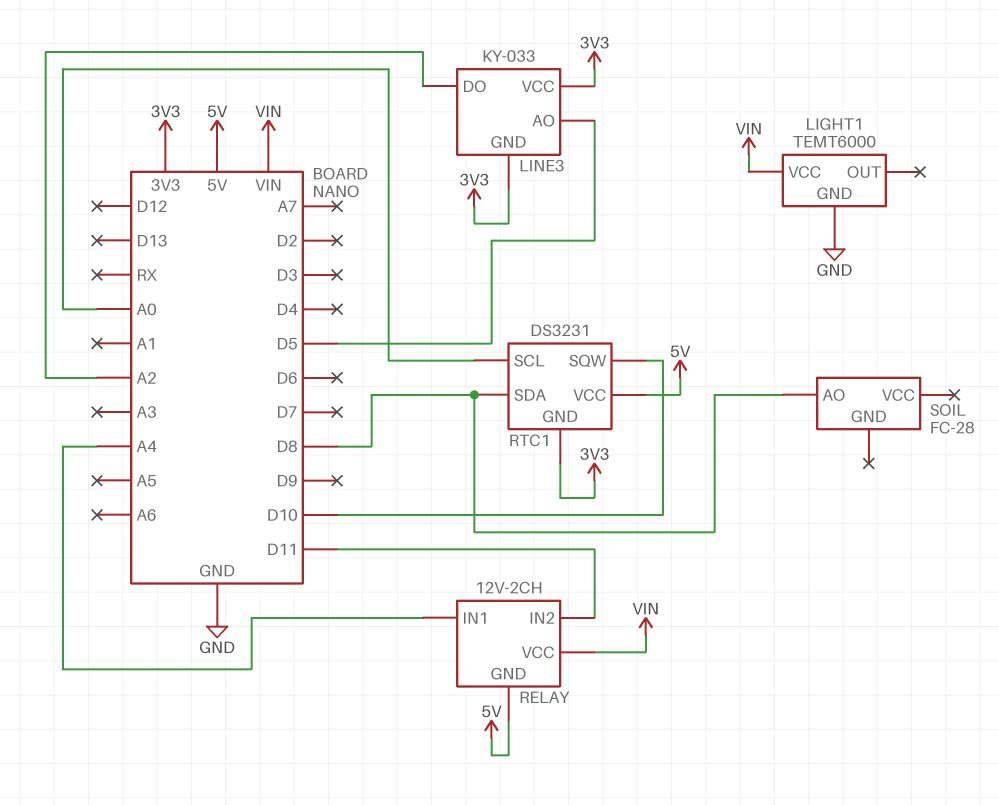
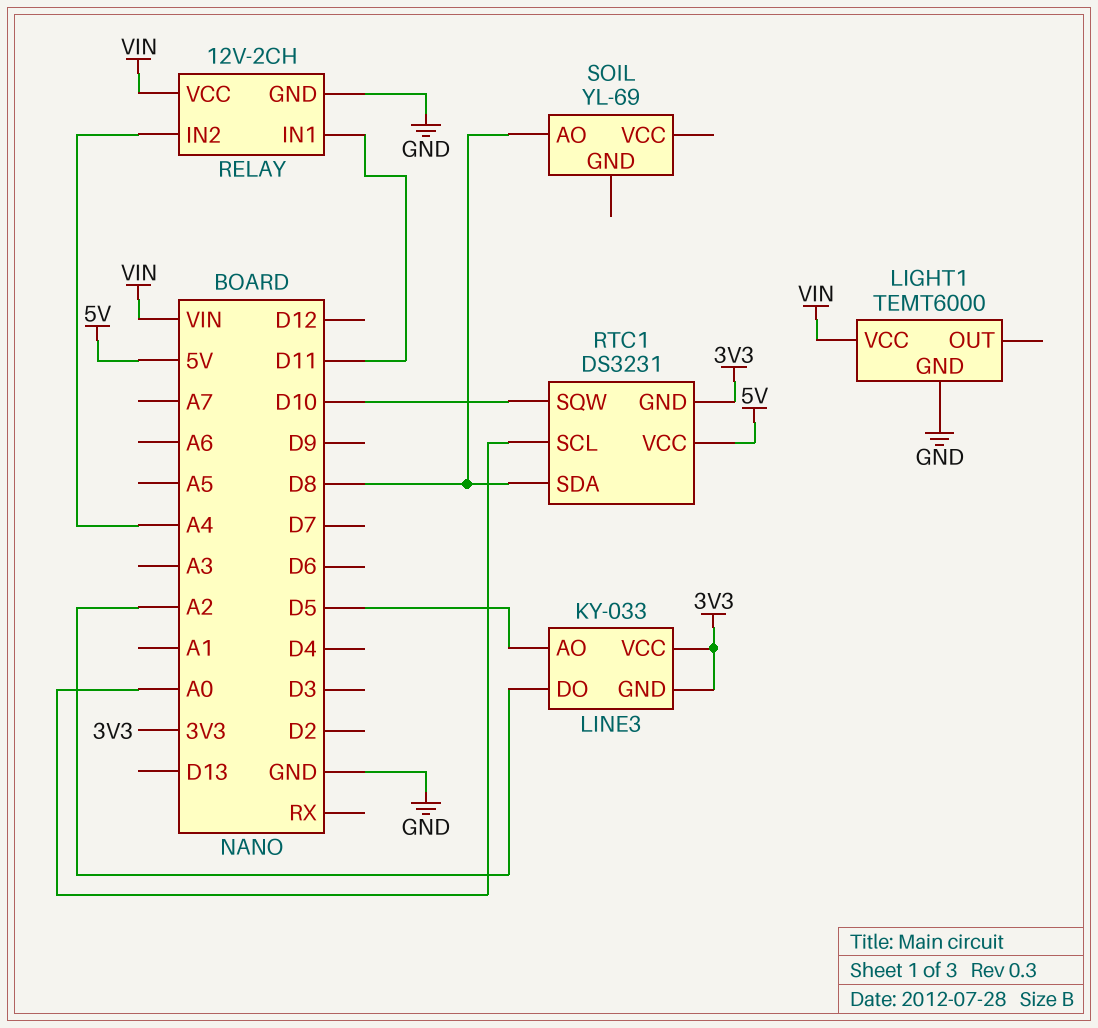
RELAY pin GND: 5V -> GND
RELAY pin IN1: A4 -> D11
RELAY pin IN2: D11 -> A4
SOIL: FC-28 -> YL-69

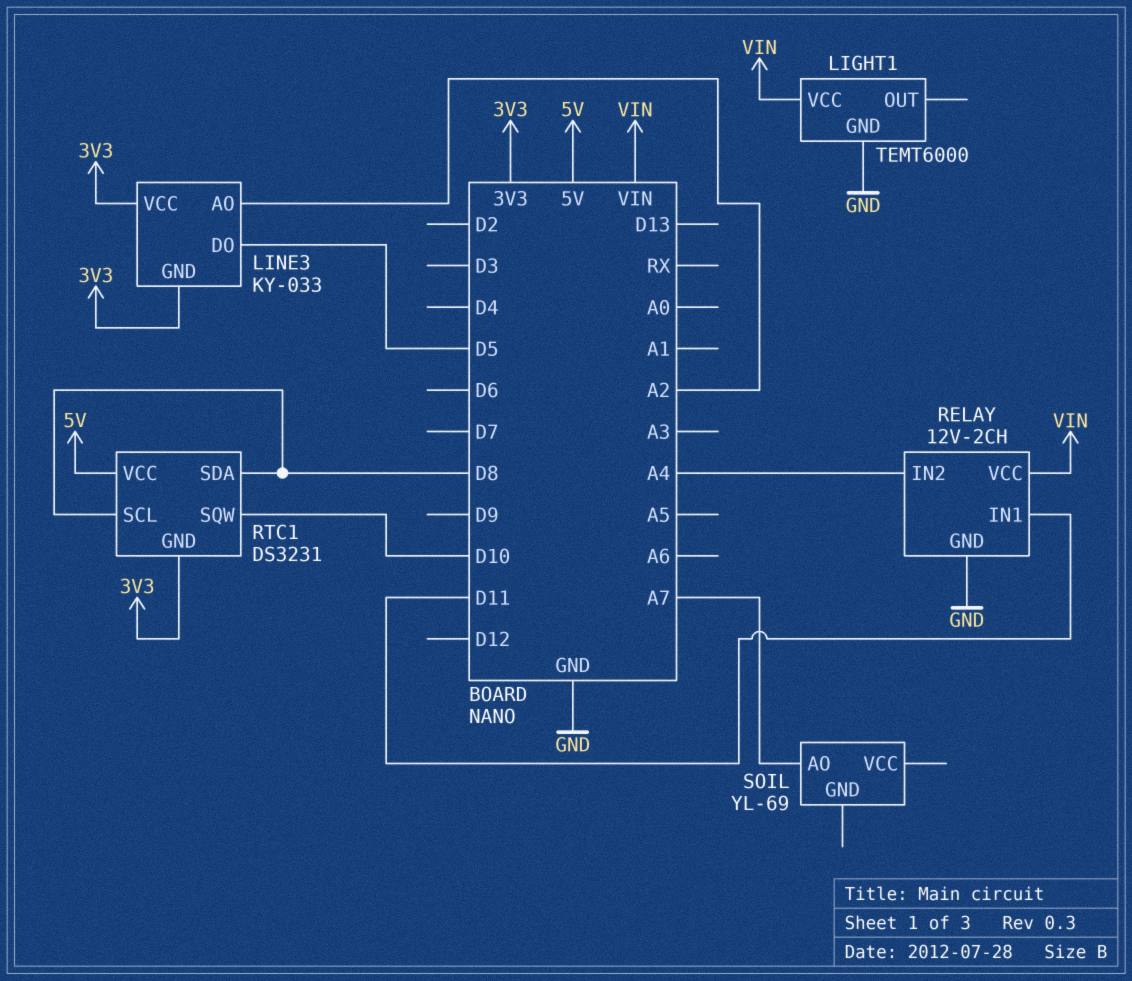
LINE3 pin AO: D5 -> A2
LINE3 pin DO: A2 -> D5
RTC1 pin SCL: A0 -> D8
SOIL pin AO: D8 -> A7

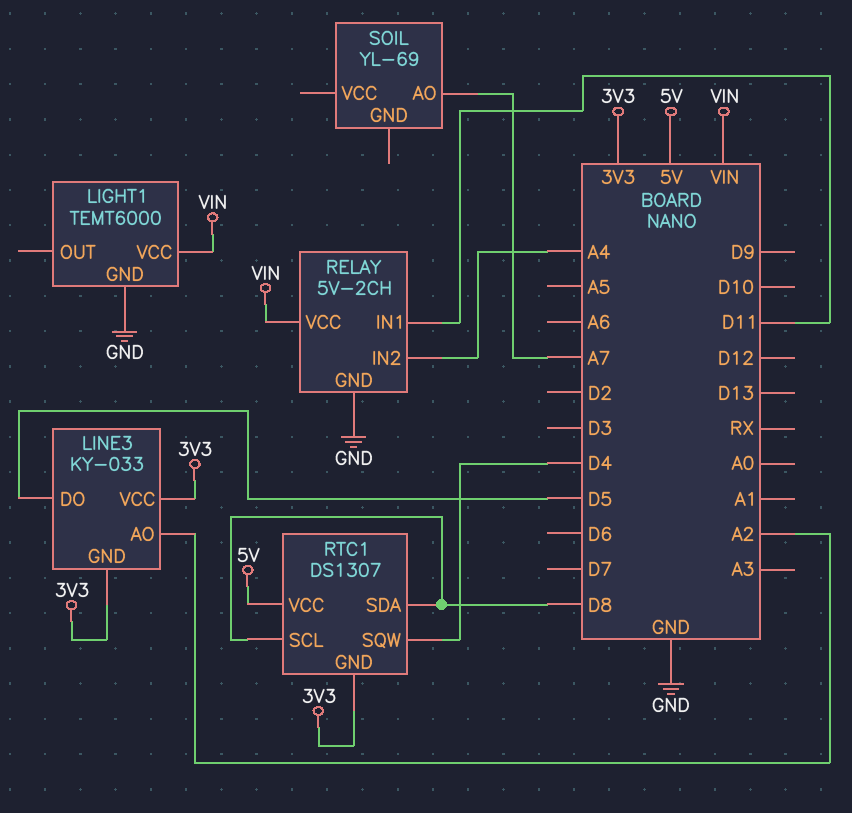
RELAY: 12V-2CH -> 5V-2CH
RTC1: DS3231 -> DS1307
RTC1 pin SQW: D10 -> D4

